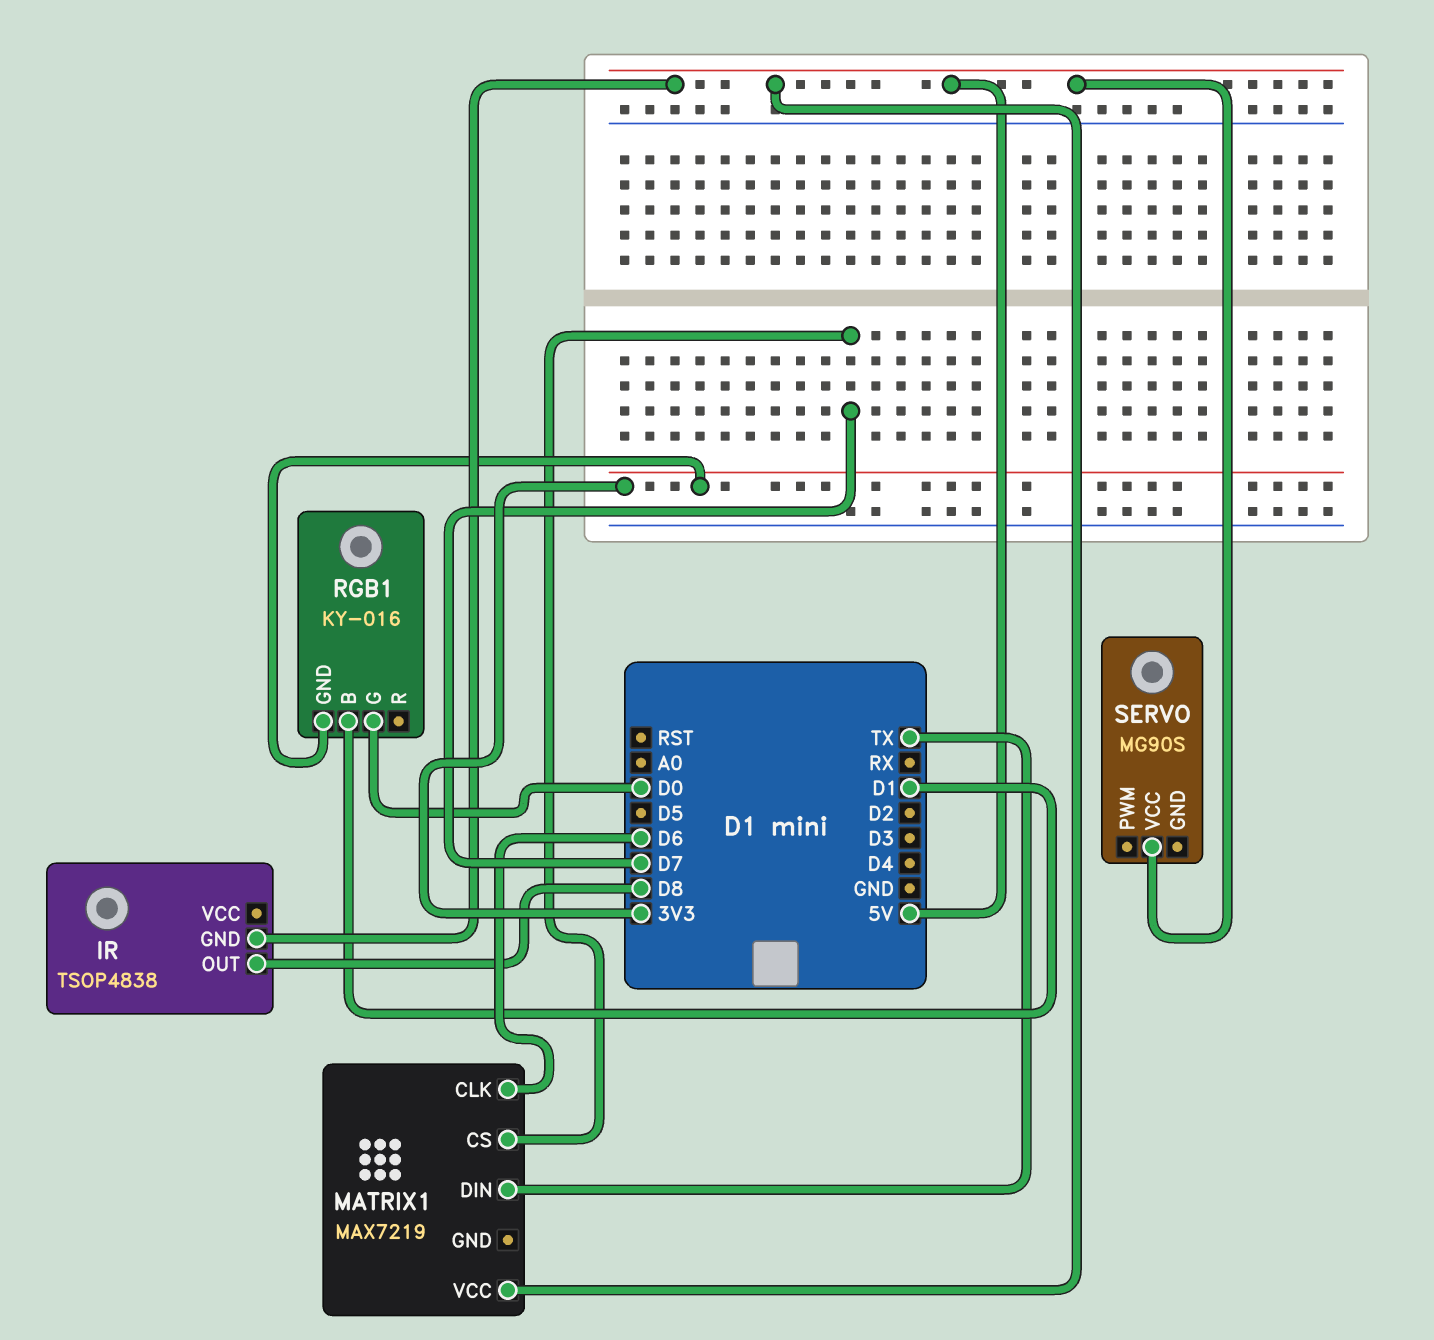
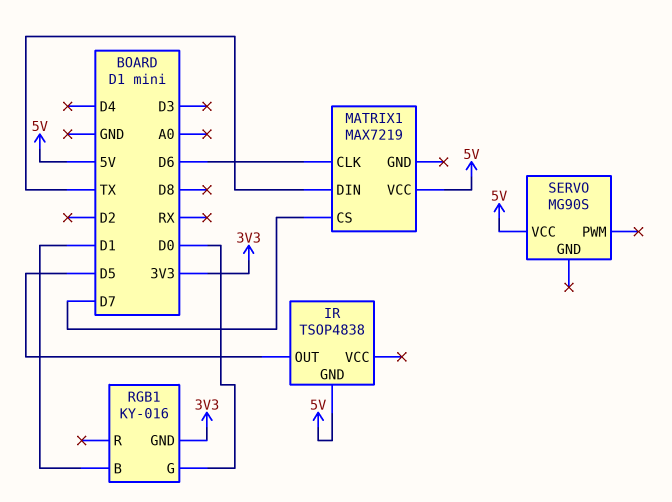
IR pin OUT: D8 -> D5

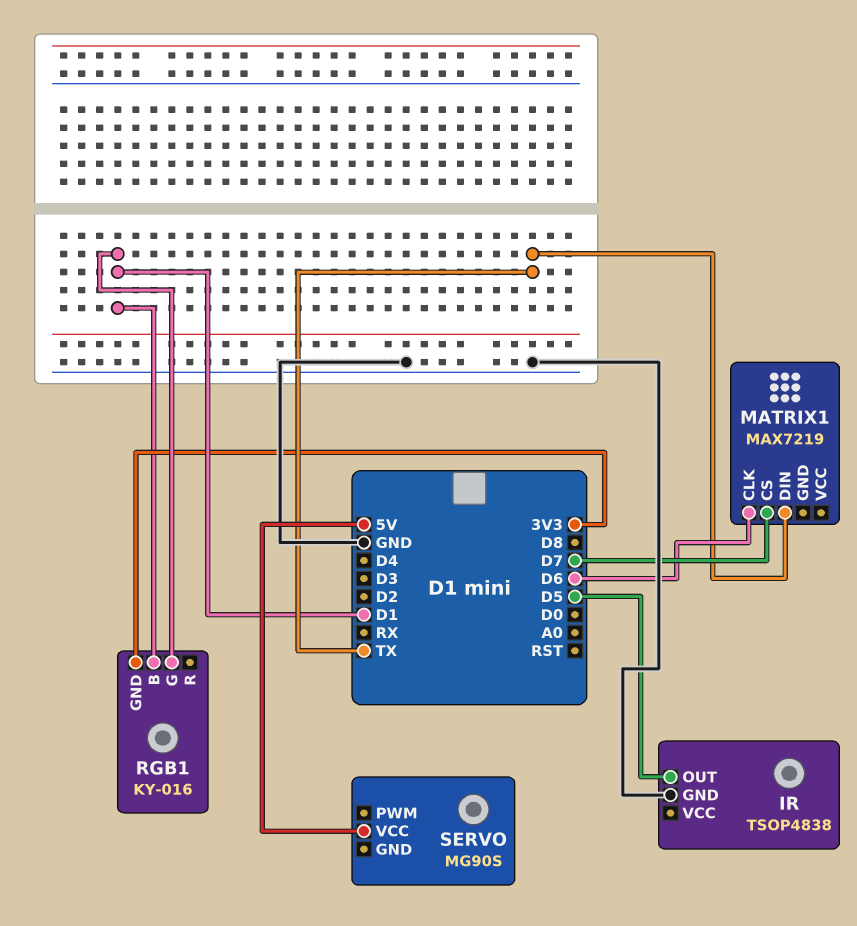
IR pin GND: 5V -> GND
MATRIX1 pin VCC: 5V -> none
RGB1 pin G: D0 -> D1

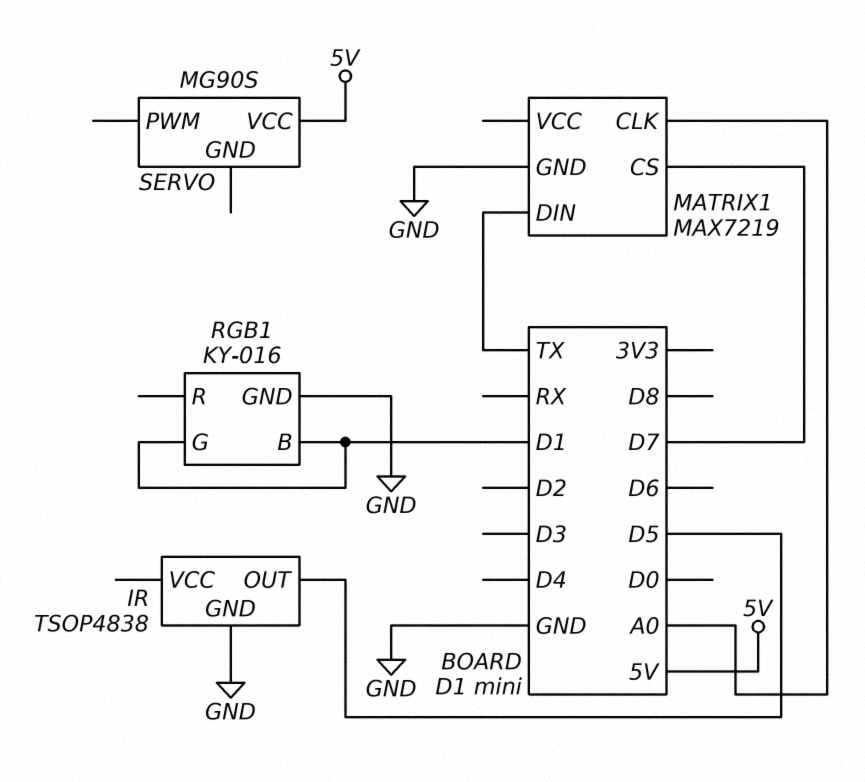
MATRIX1 pin CLK: D6 -> A0
MATRIX1 pin GND: none -> GND
RGB1 pin GND: 3V3 -> GND

